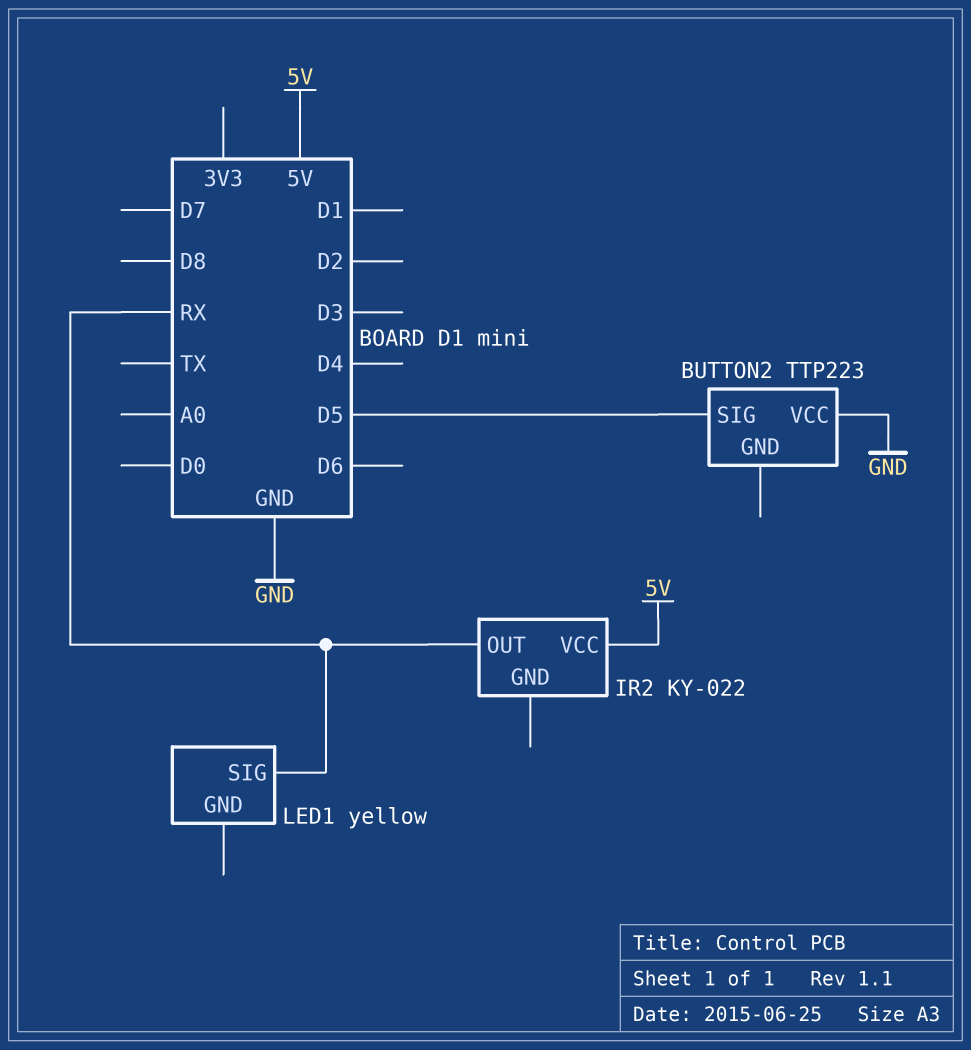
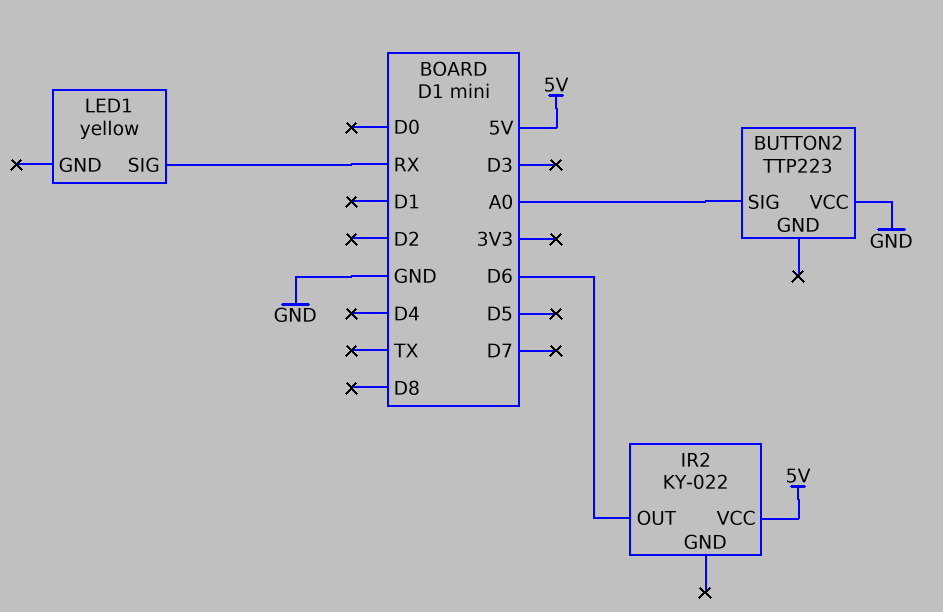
BUTTON2 pin SIG: D5 -> A0
IR2 pin OUT: RX -> D6

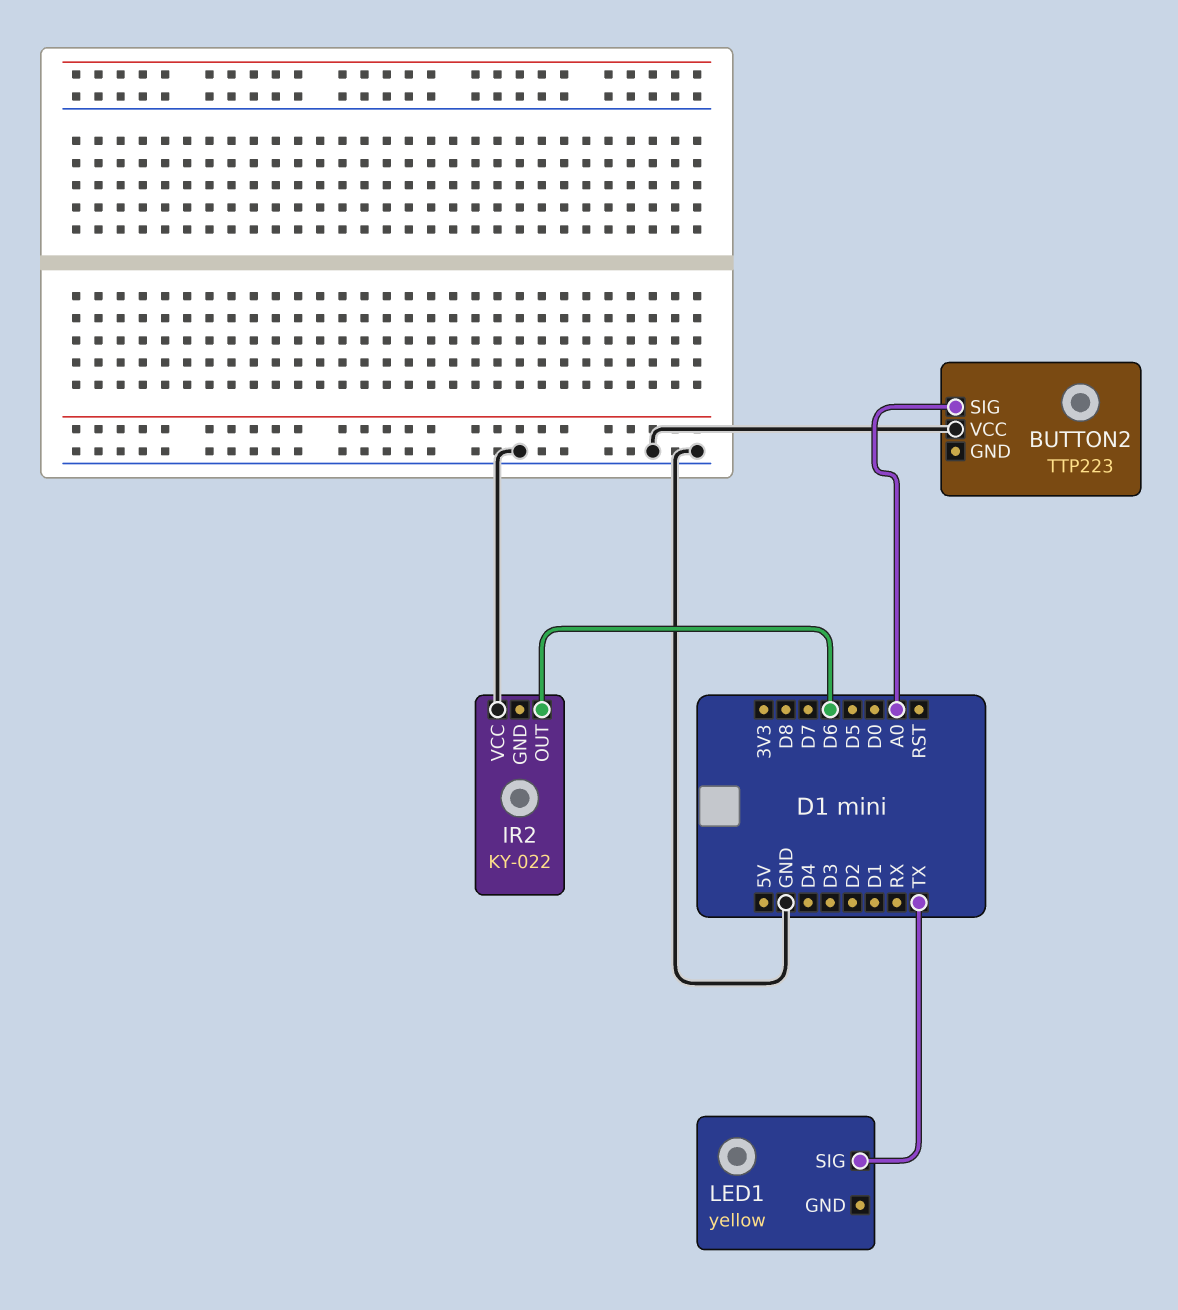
IR2 pin VCC: 5V -> GND
LED1 pin SIG: RX -> TX

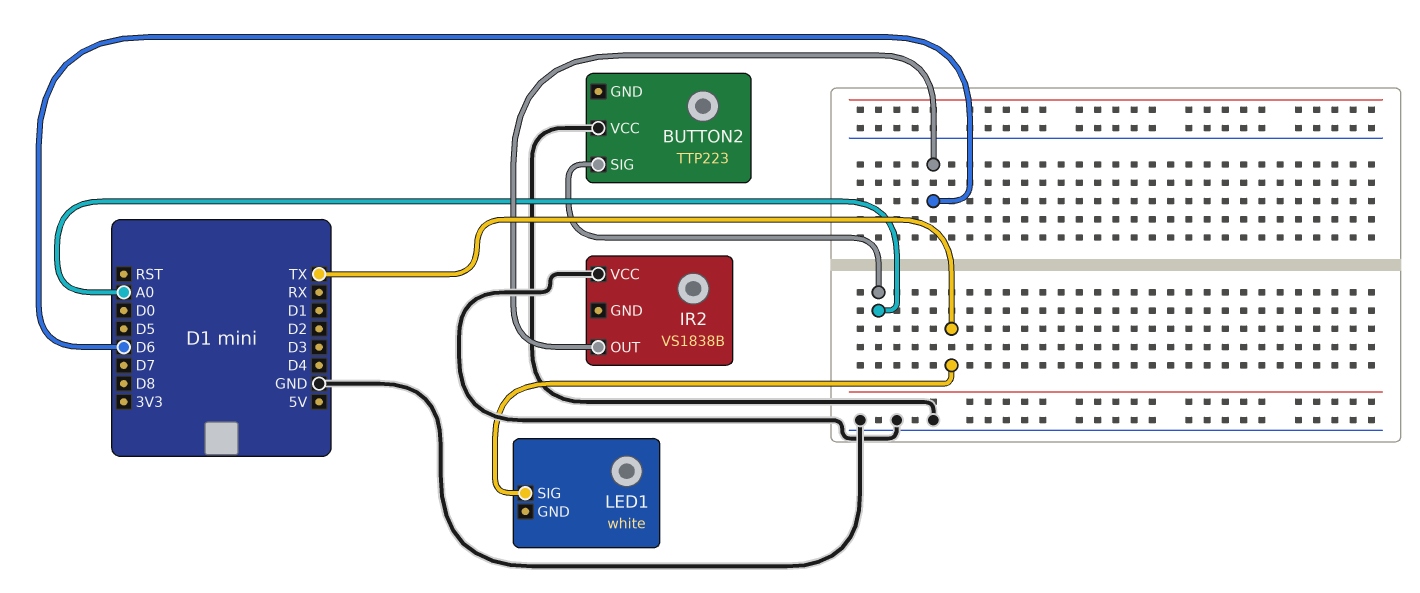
IR2: KY-022 -> VS1838B
LED1: yellow -> white

